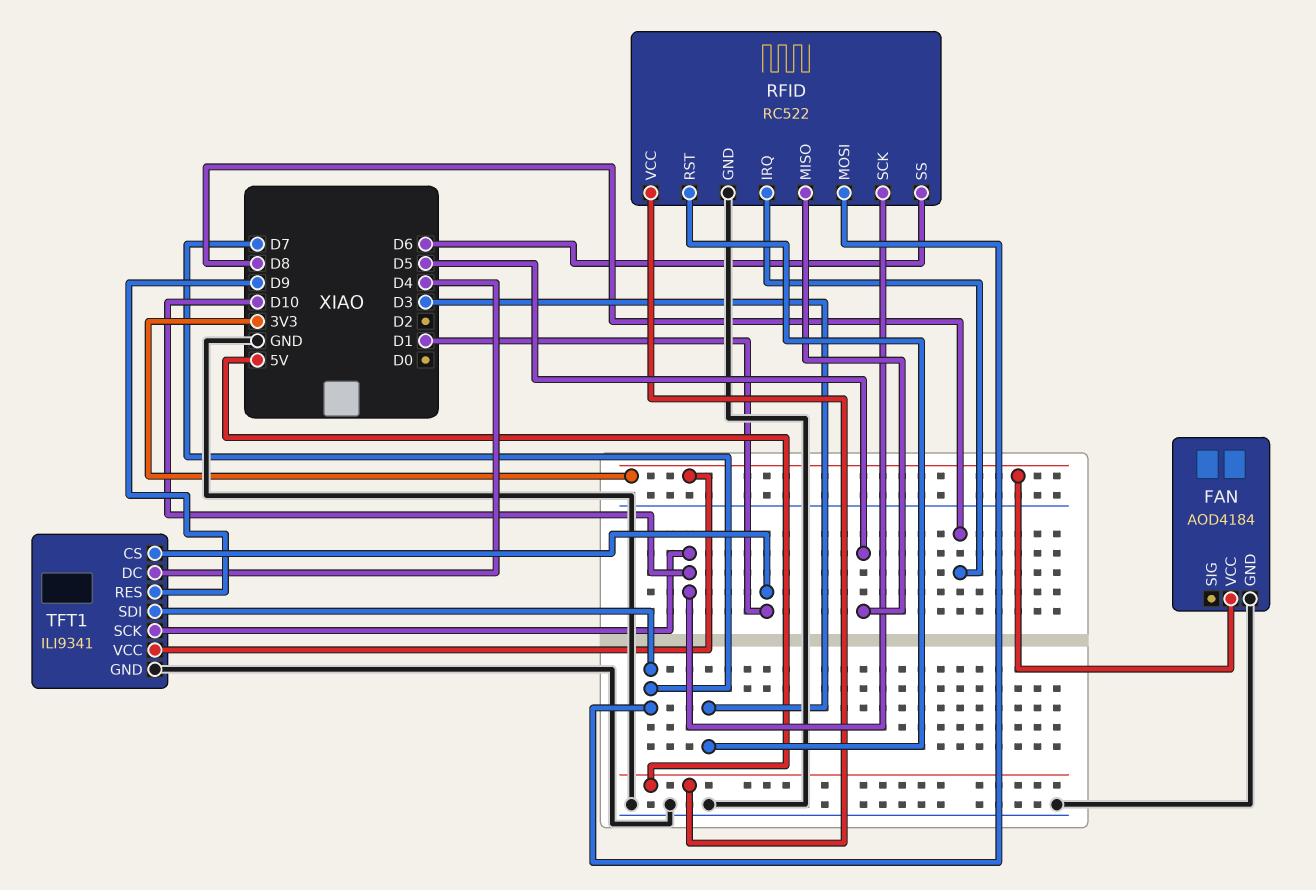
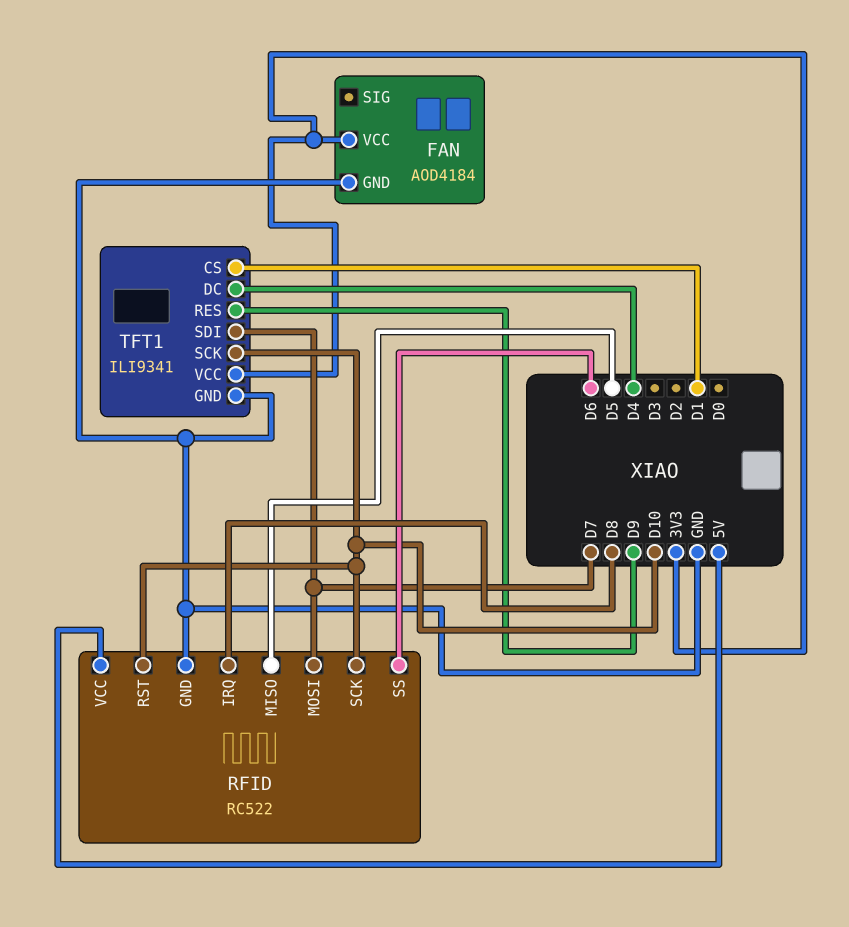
RFID pin RST: D3 -> D10

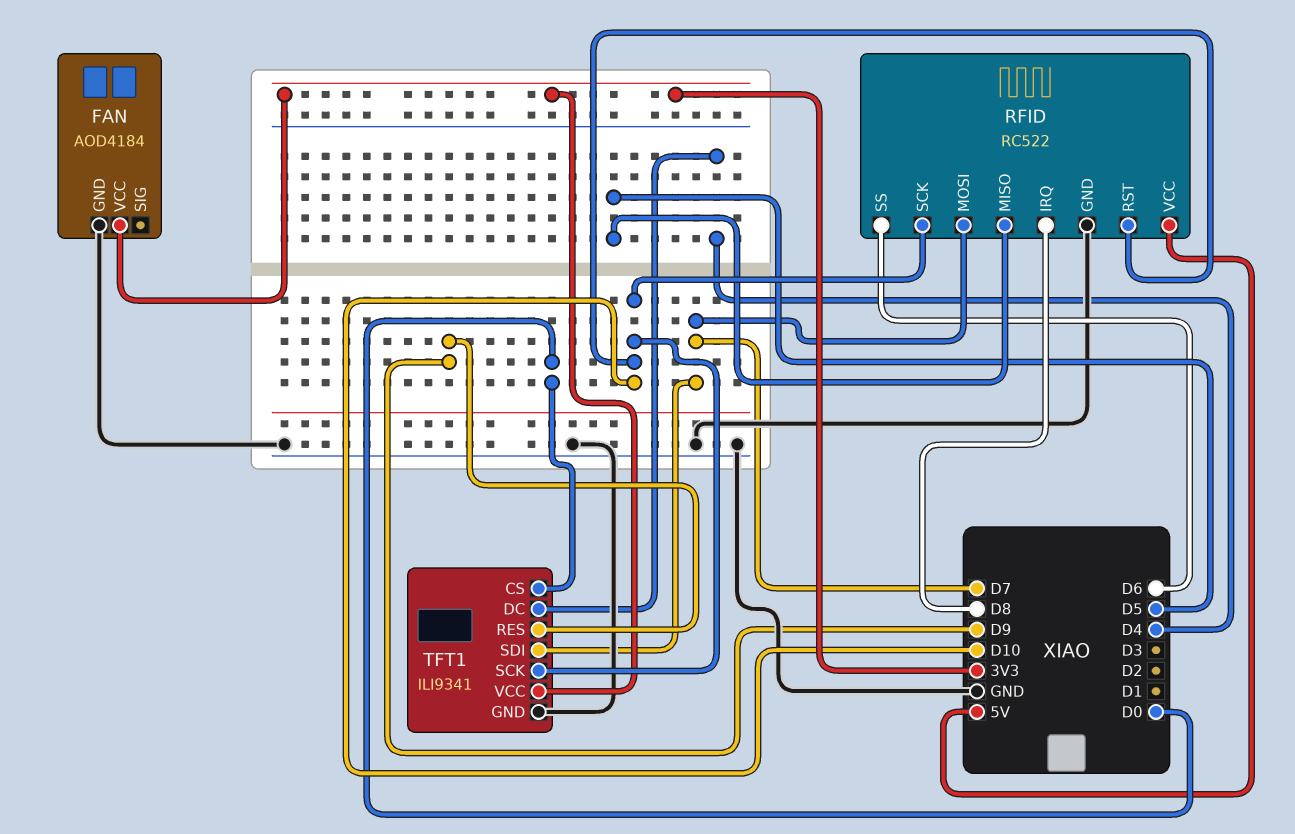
TFT1 pin CS: D1 -> D0

